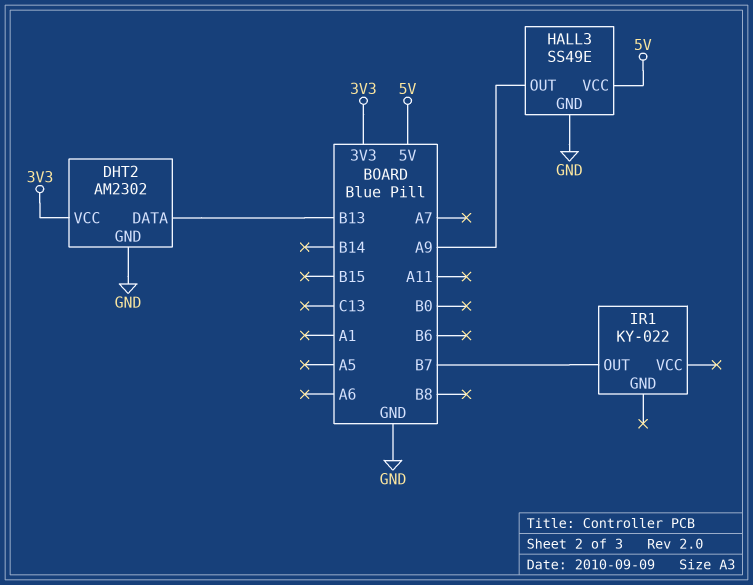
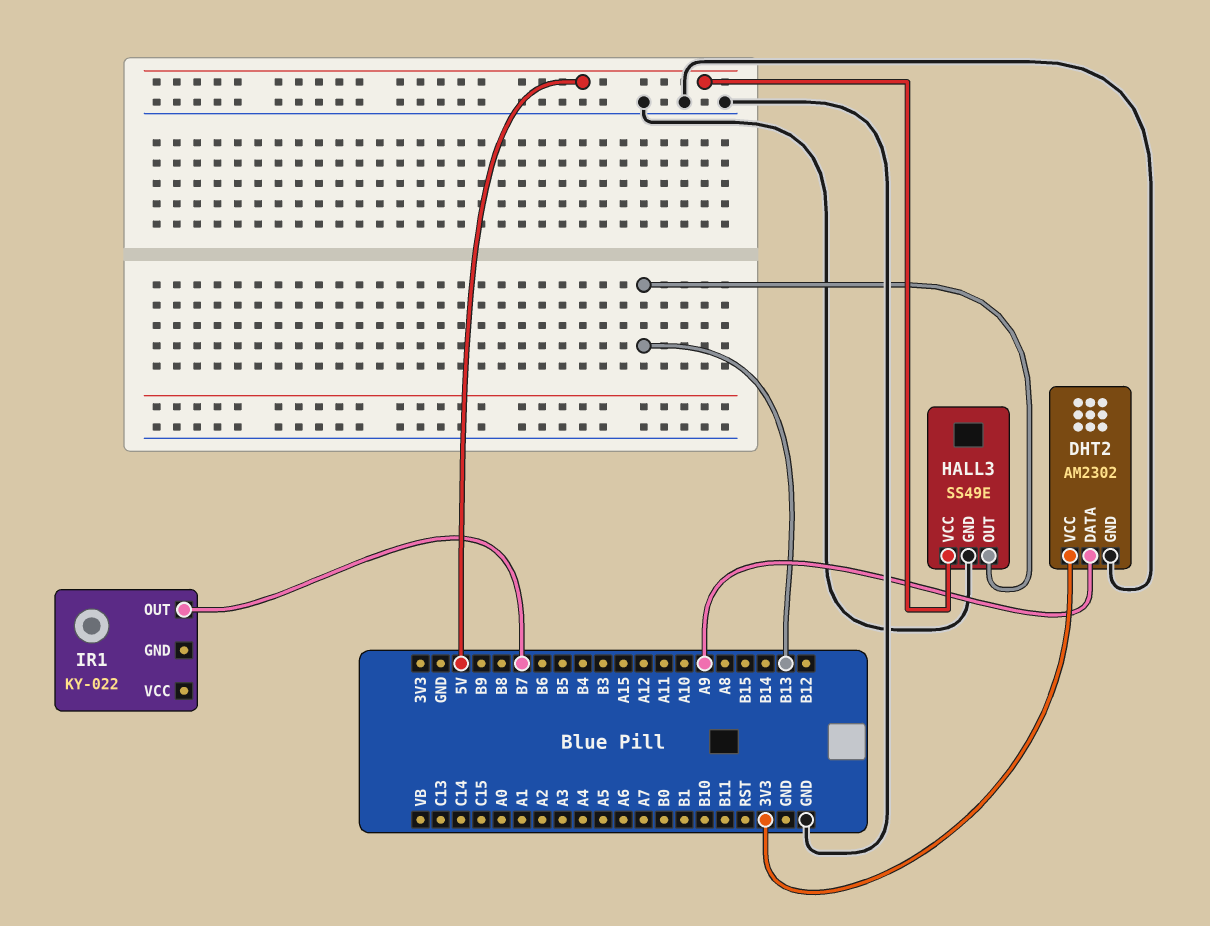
DHT2 pin DATA: B13 -> A9
HALL3 pin OUT: A9 -> B13

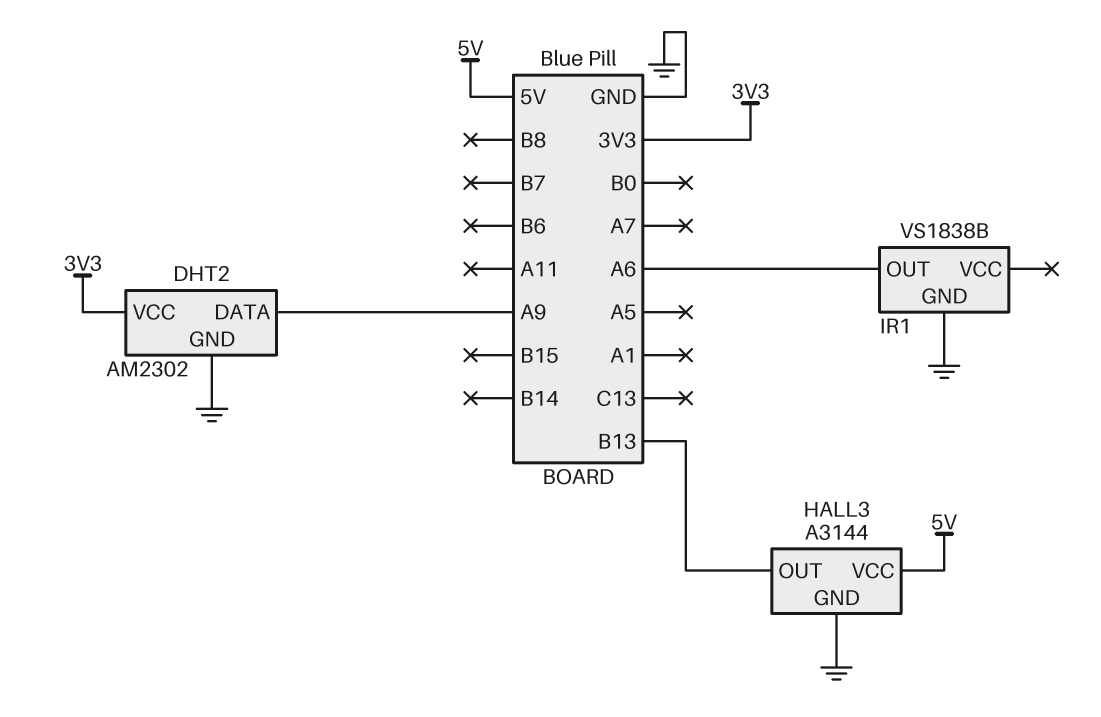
HALL3: SS49E -> A3144
IR1: KY-022 -> VS1838B
IR1 pin GND: none -> GND
IR1 pin OUT: B7 -> A6

